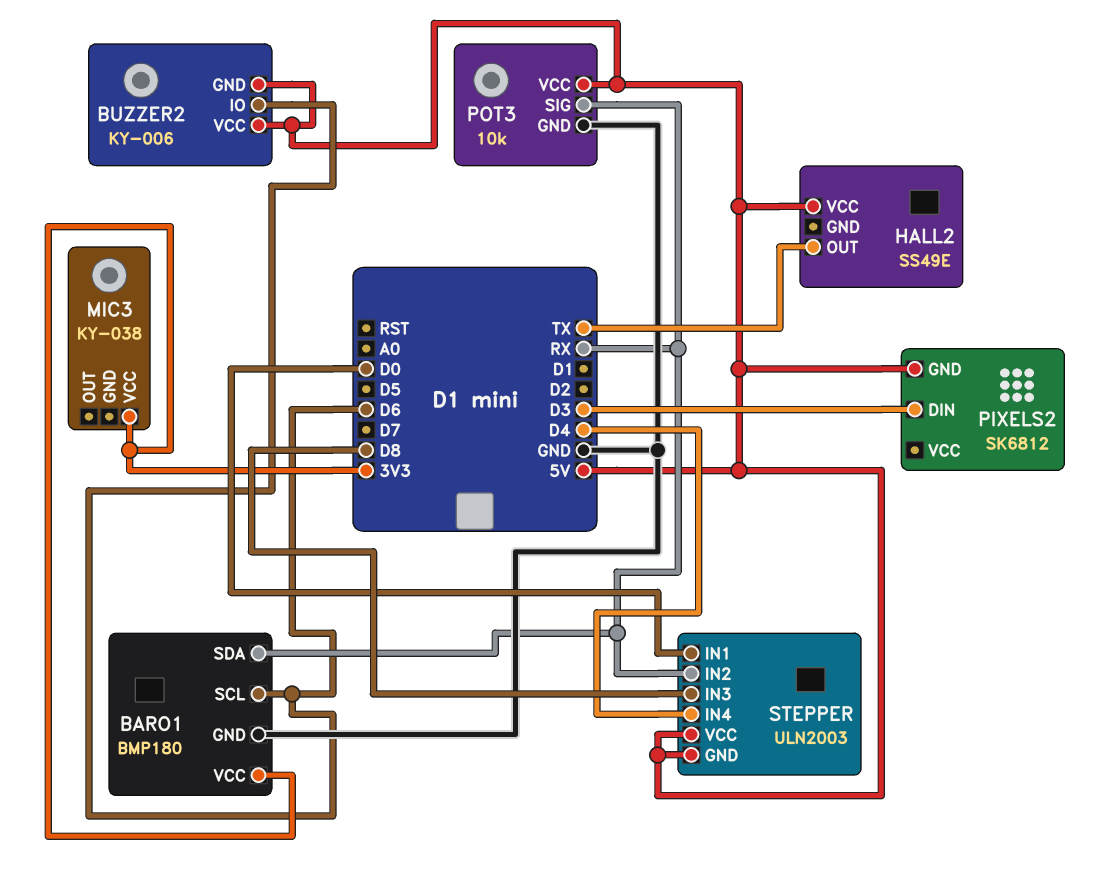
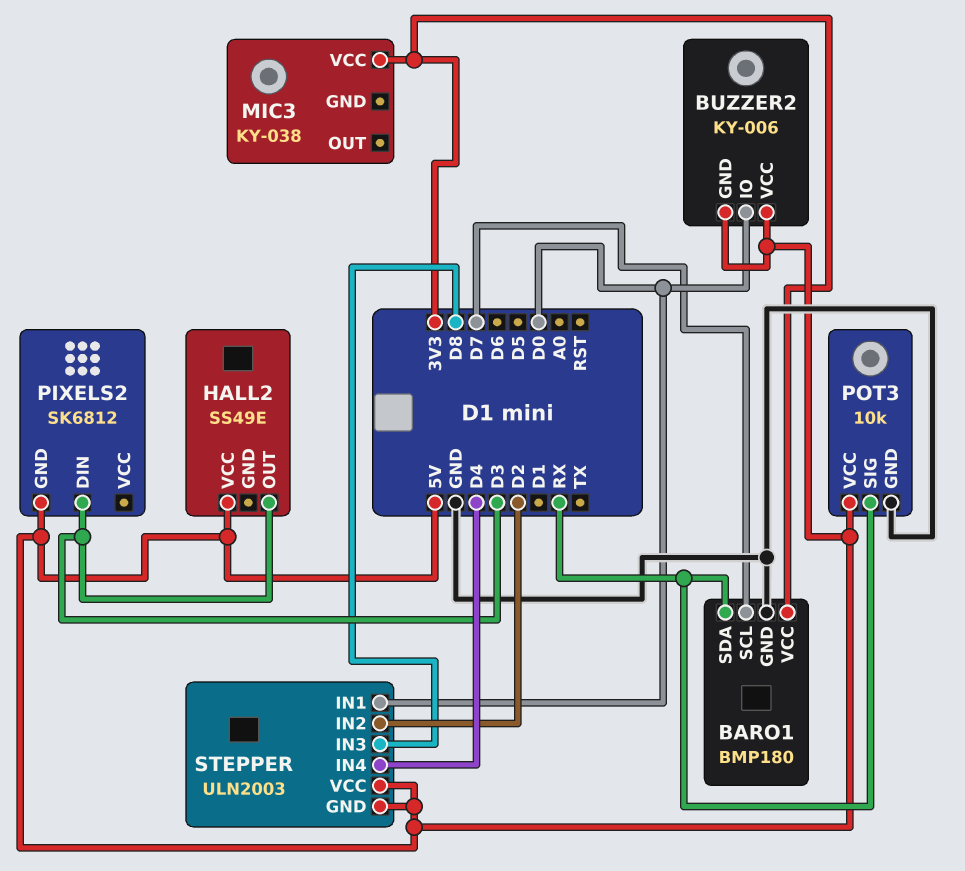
BARO1 pin SCL: D6 -> D7
BUZZER2 pin IO: D6 -> D0
HALL2 pin OUT: TX -> D3
STEPPER pin IN2: RX -> D2

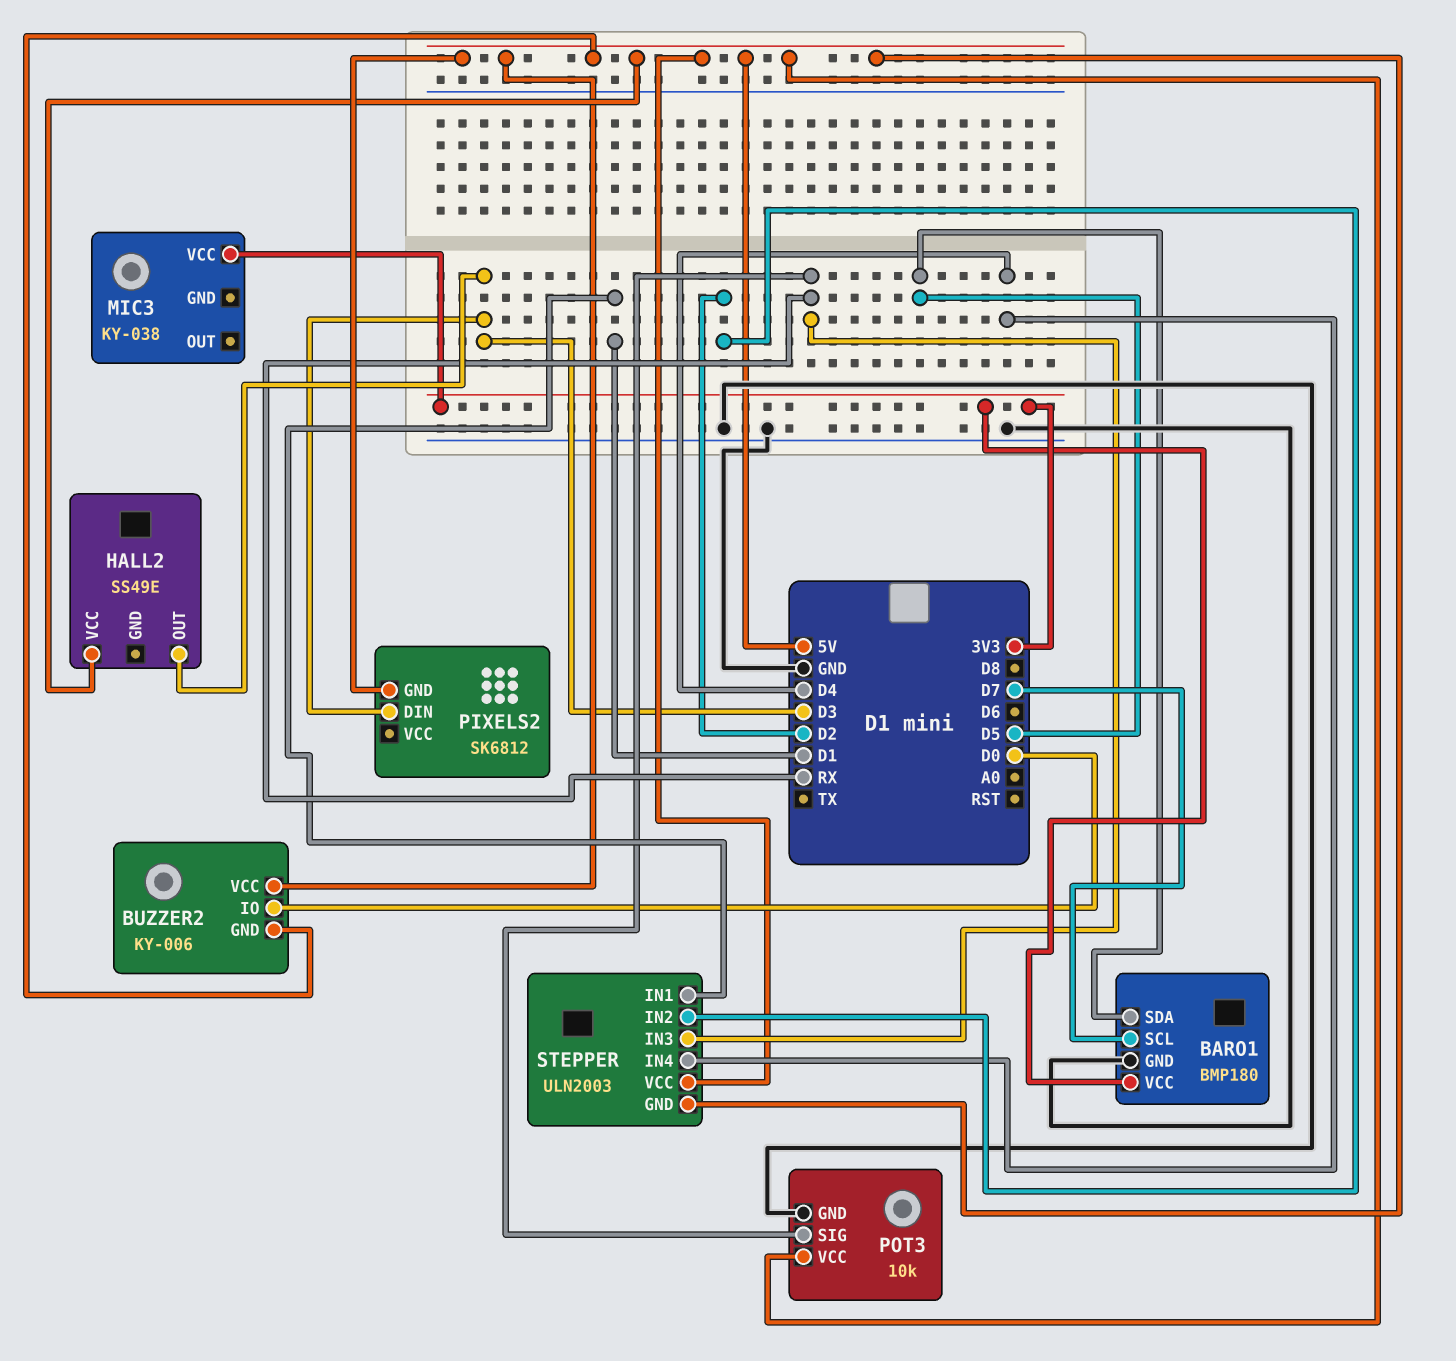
BARO1 pin SDA: RX -> D5
STEPPER pin IN1: D0 -> D1
STEPPER pin IN3: D8 -> RX

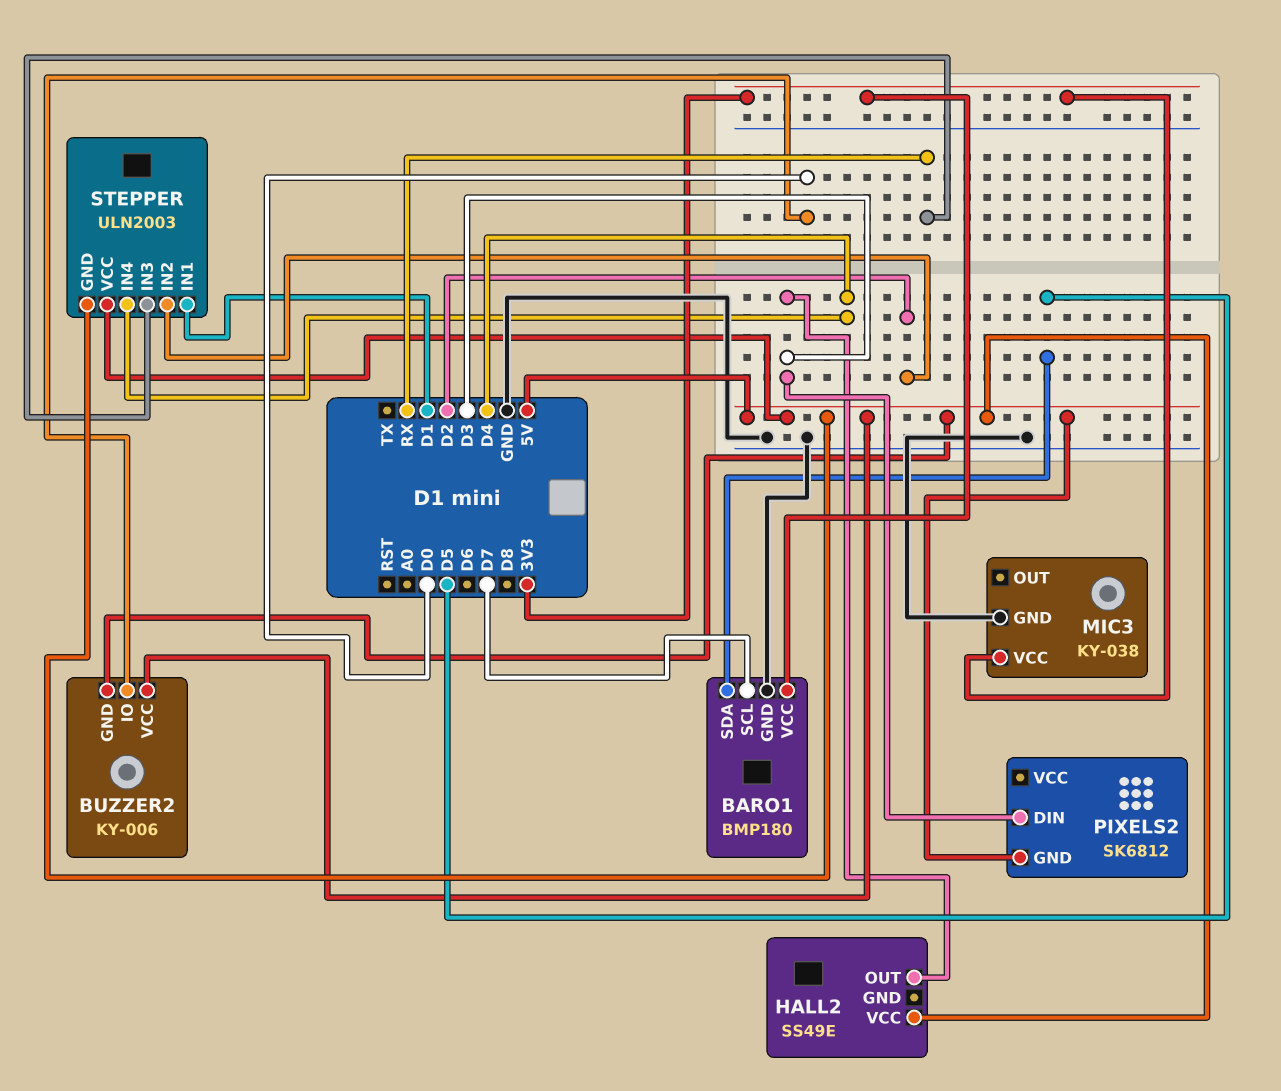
MIC3 pin GND: none -> GND
POT3: 10k -> none
POT3 pin GND: GND -> none
POT3 pin SIG: RX -> none
POT3 pin VCC: 5V -> none

